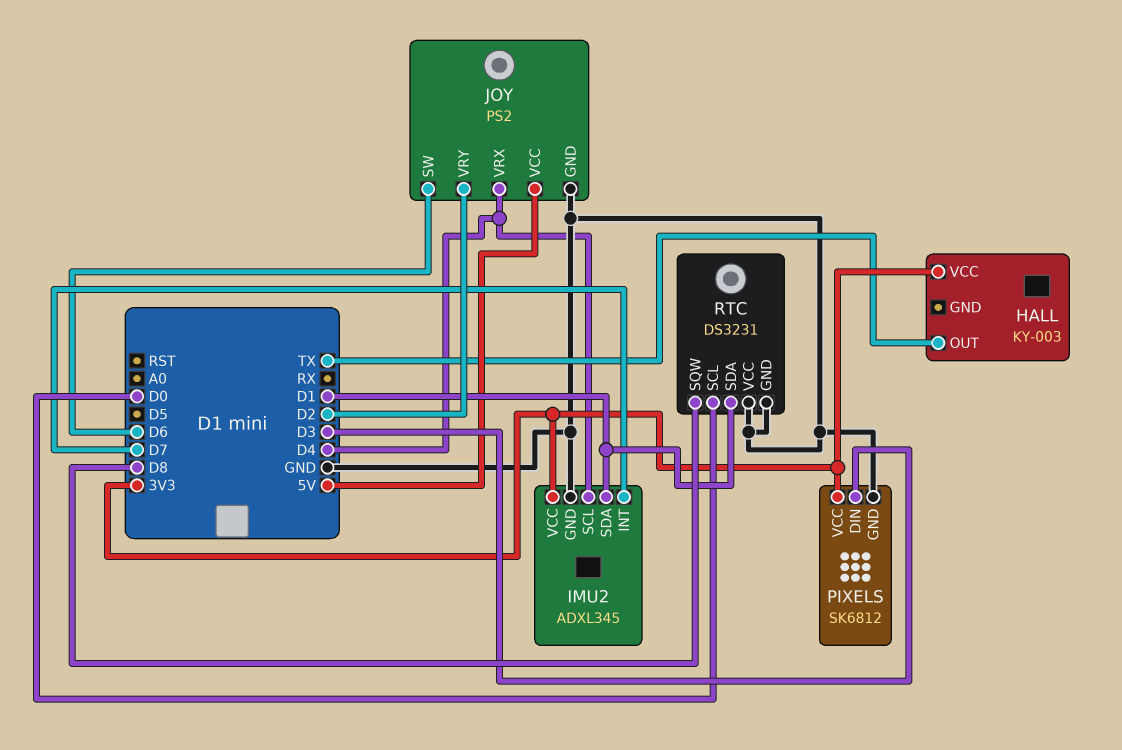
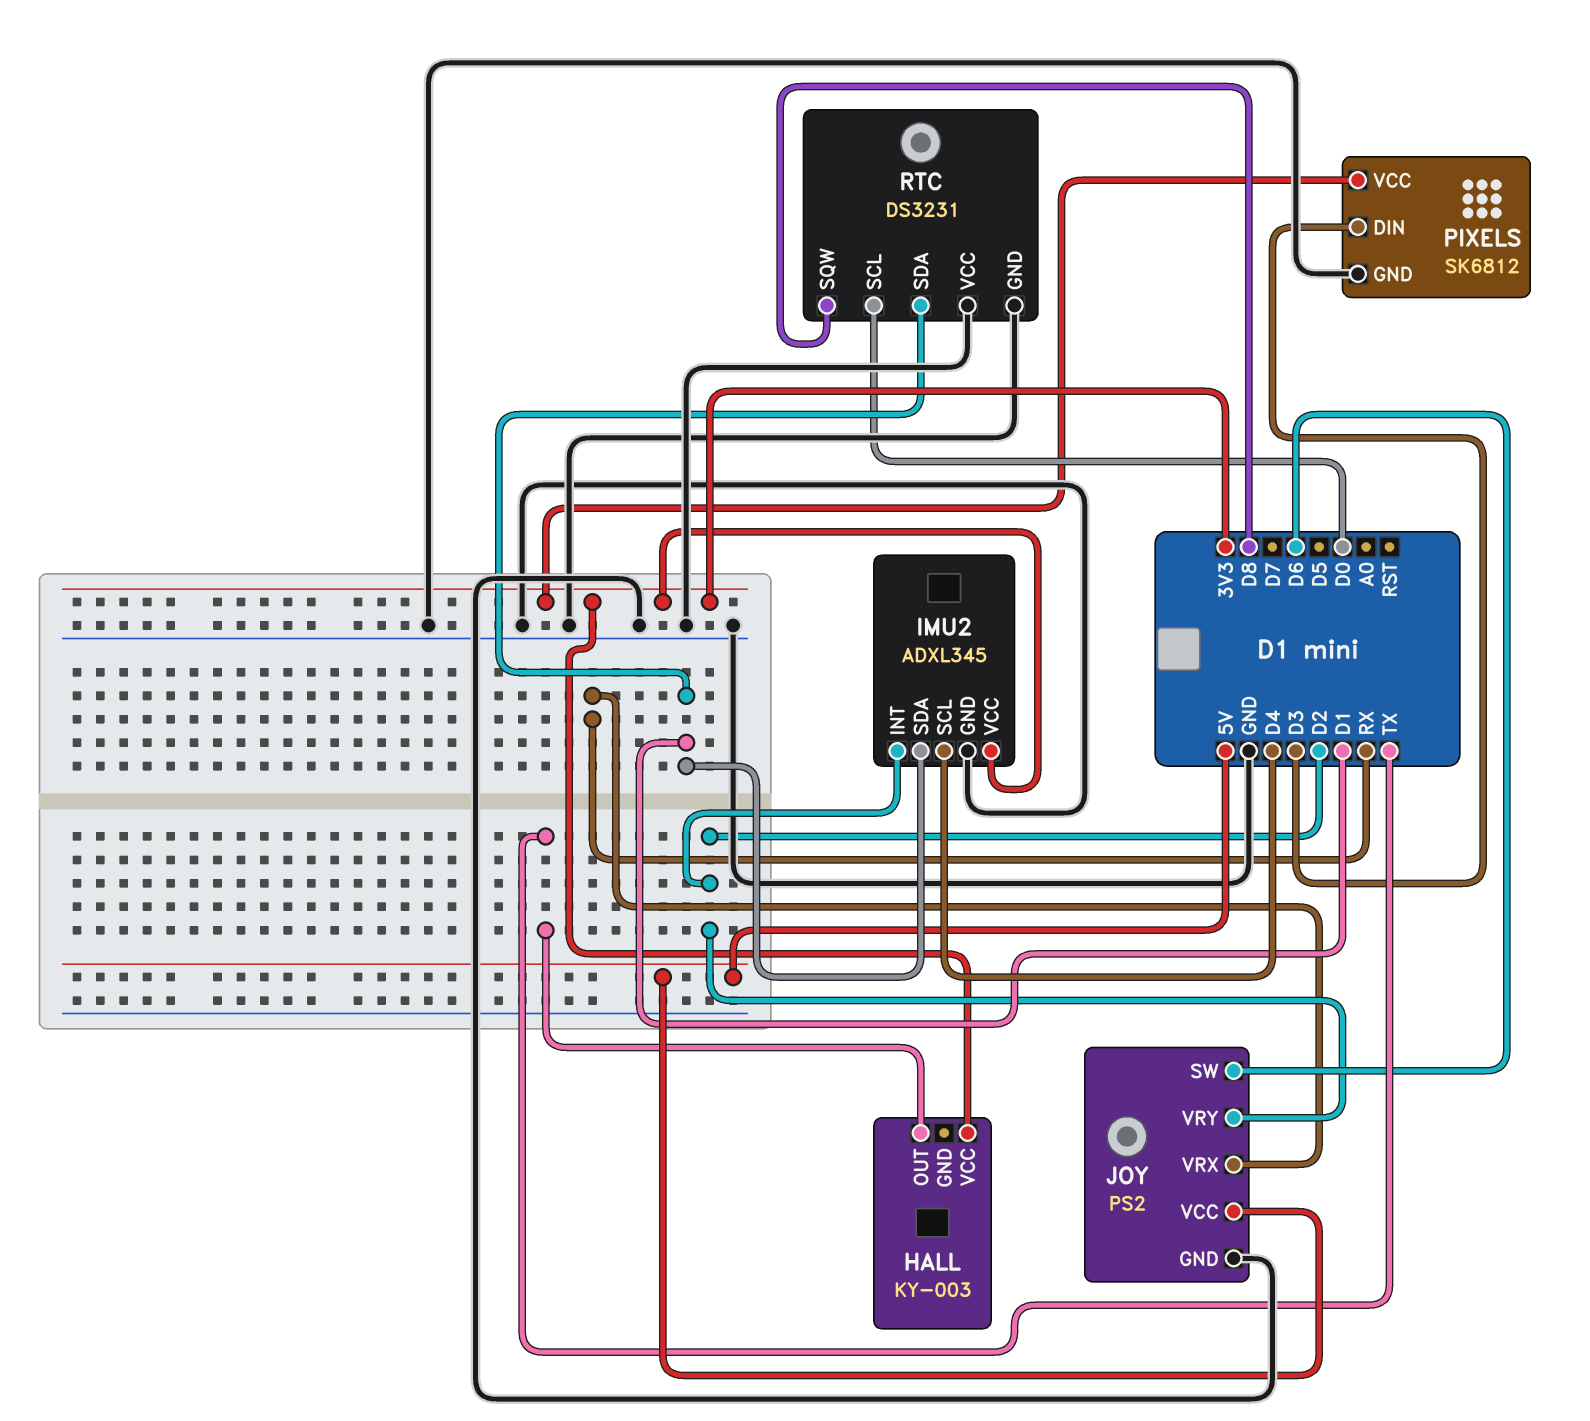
IMU2 pin INT: D7 -> D2
JOY pin VRX: D4 -> RX

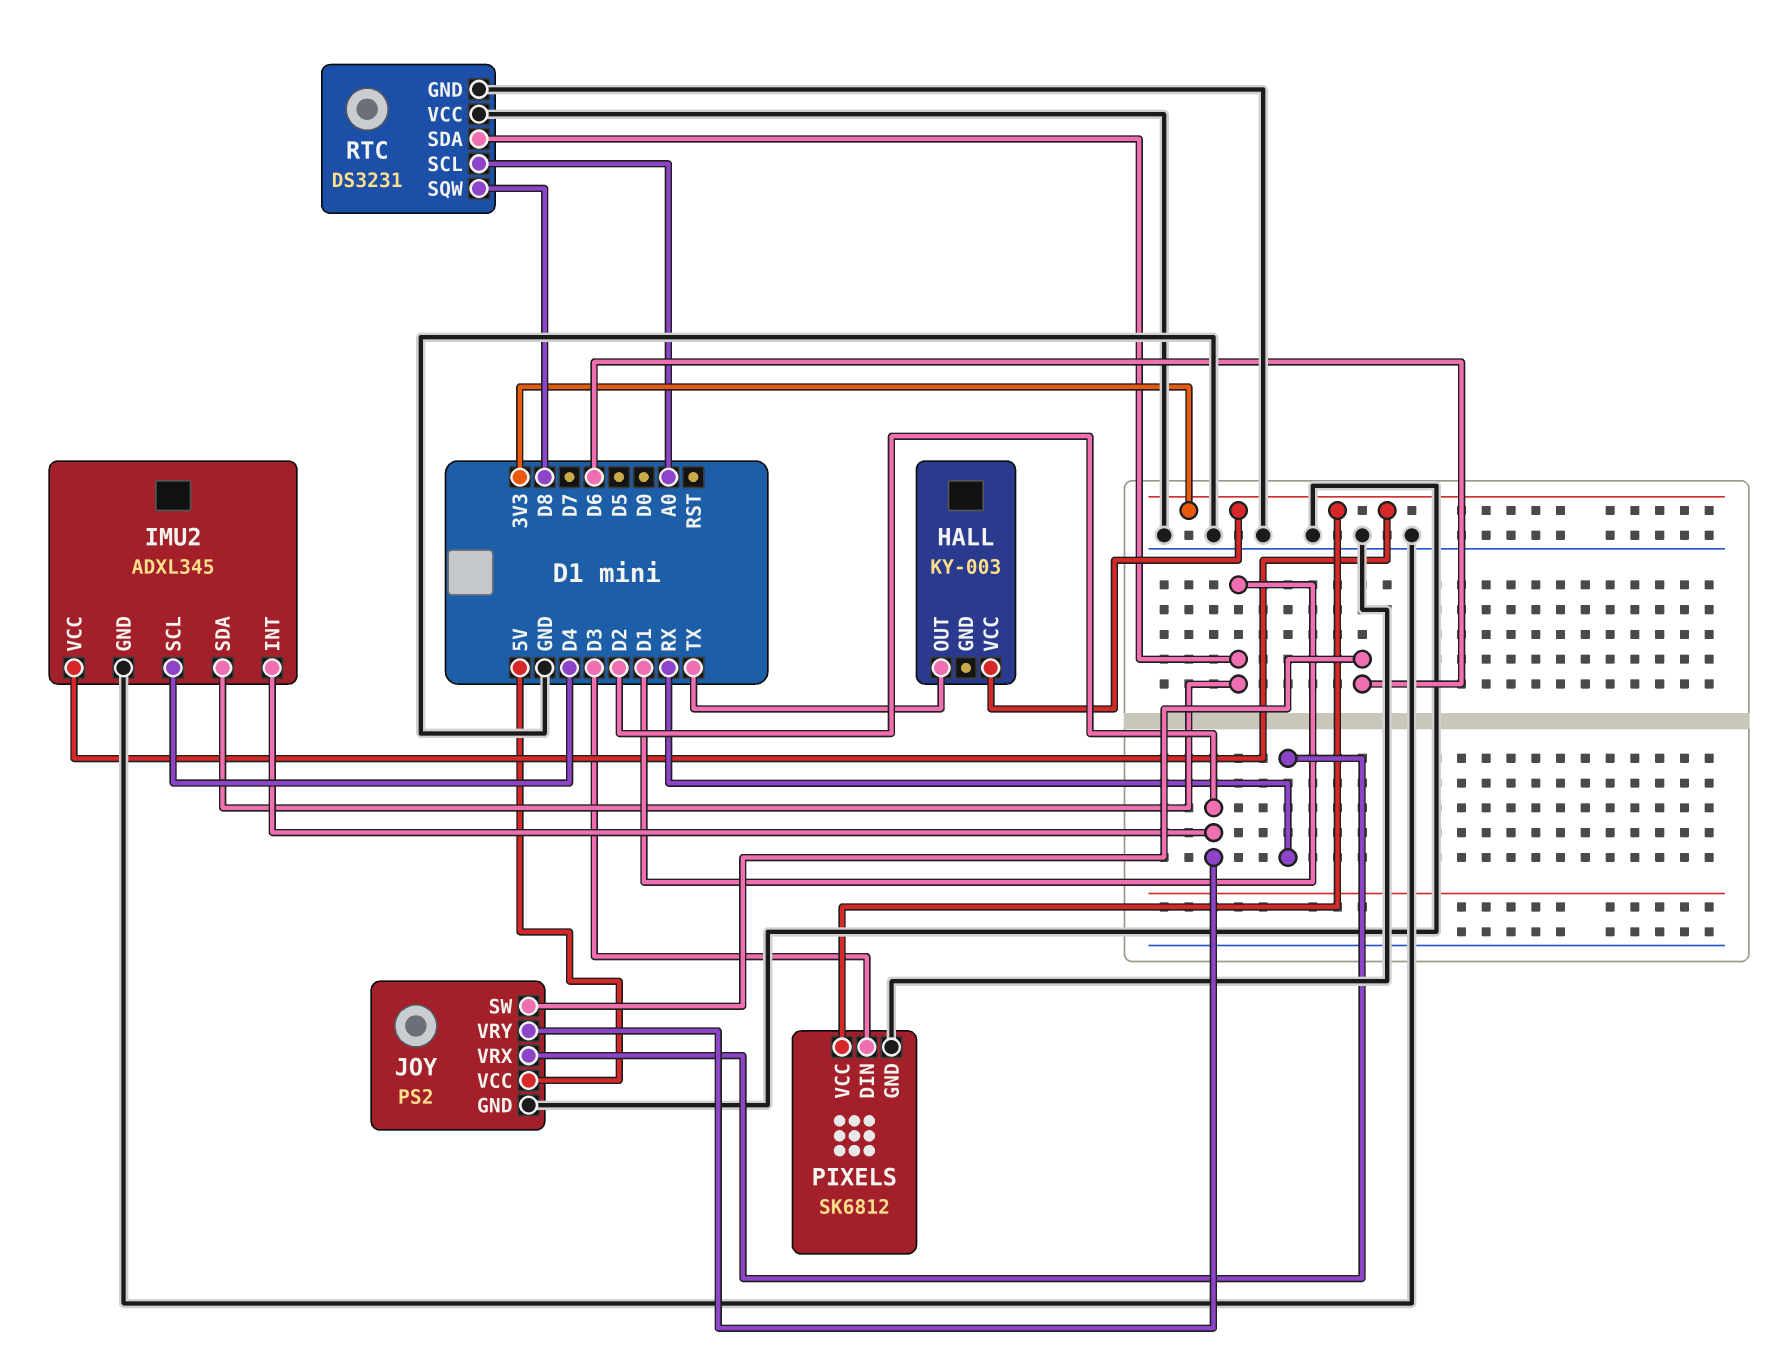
RTC pin SCL: D0 -> A0

